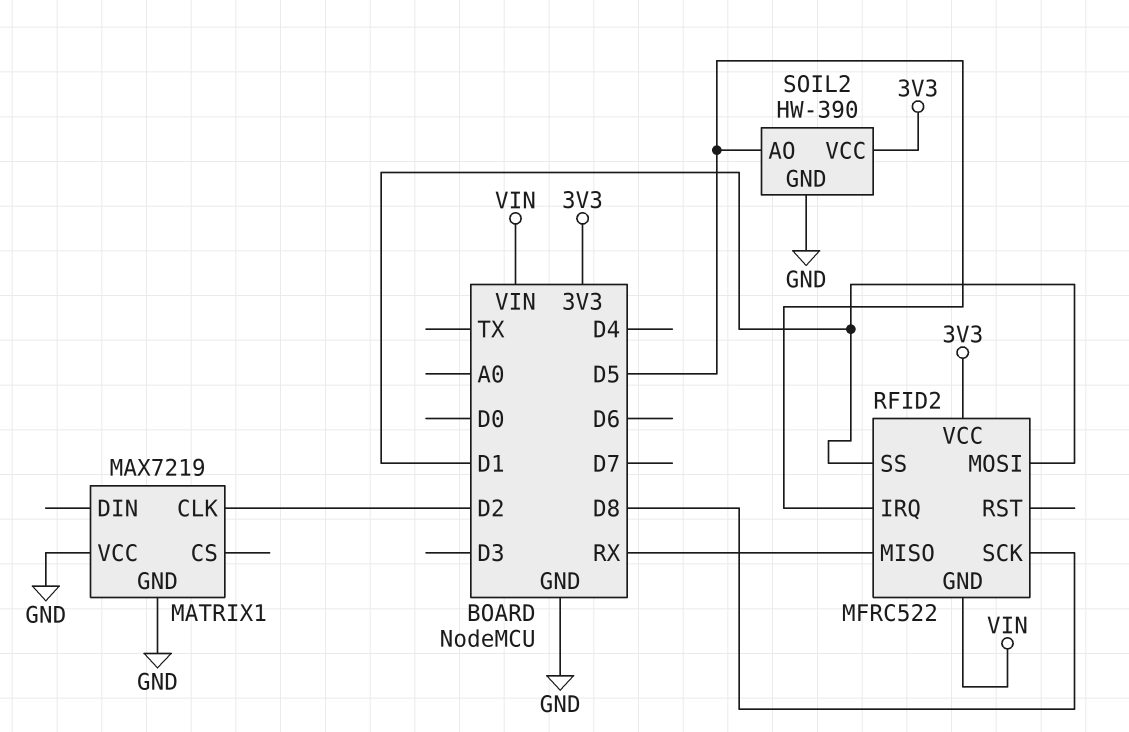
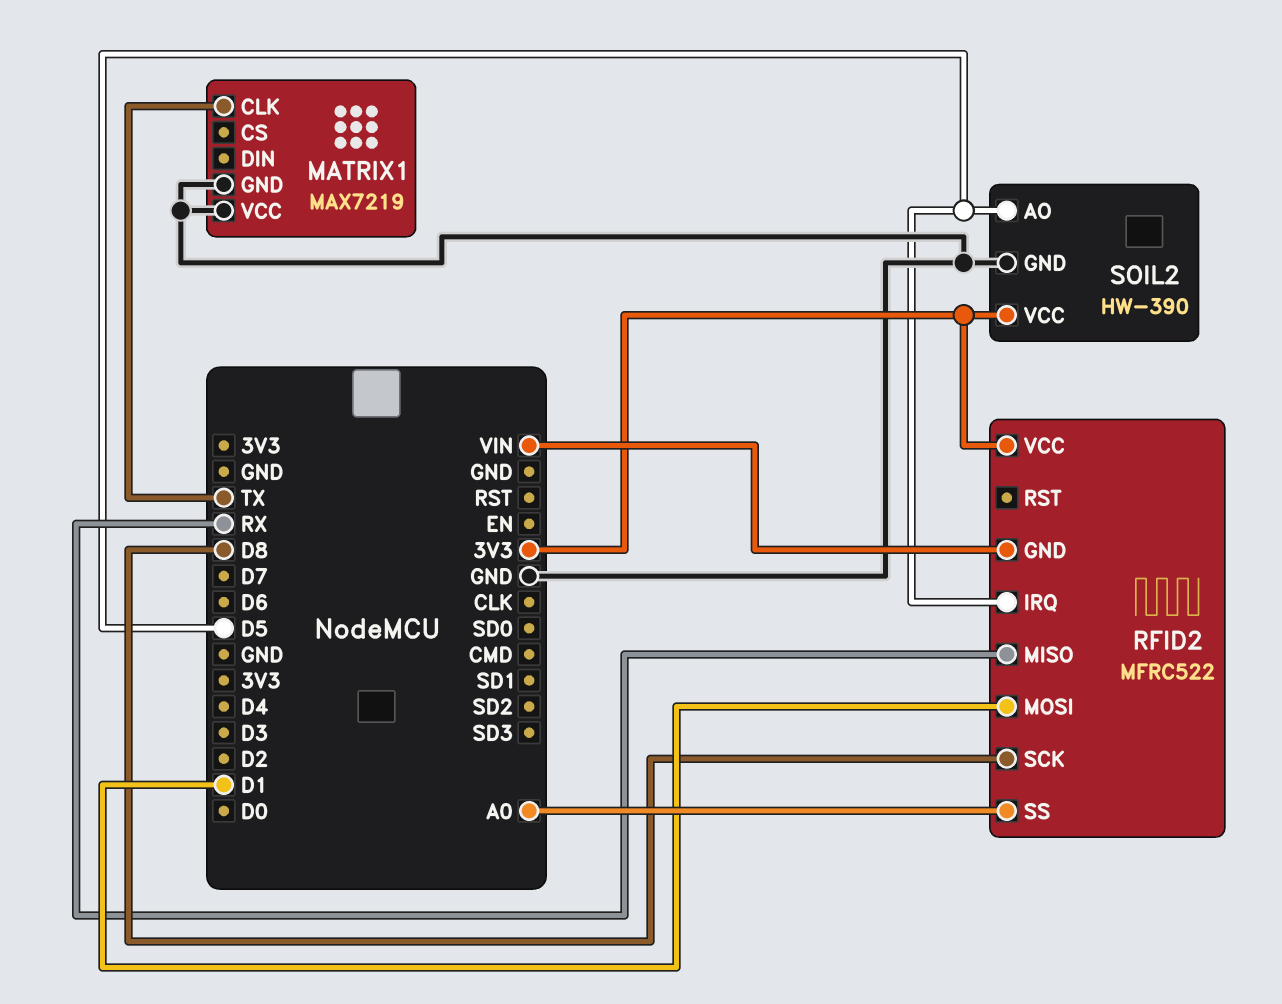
MATRIX1 pin CLK: D2 -> TX
RFID2 pin SS: D1 -> A0

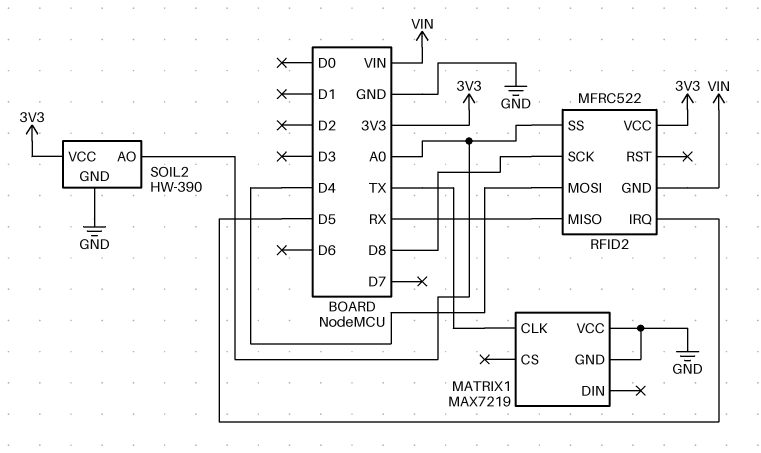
RFID2 pin MOSI: D1 -> D4
SOIL2 pin AO: D5 -> A0

